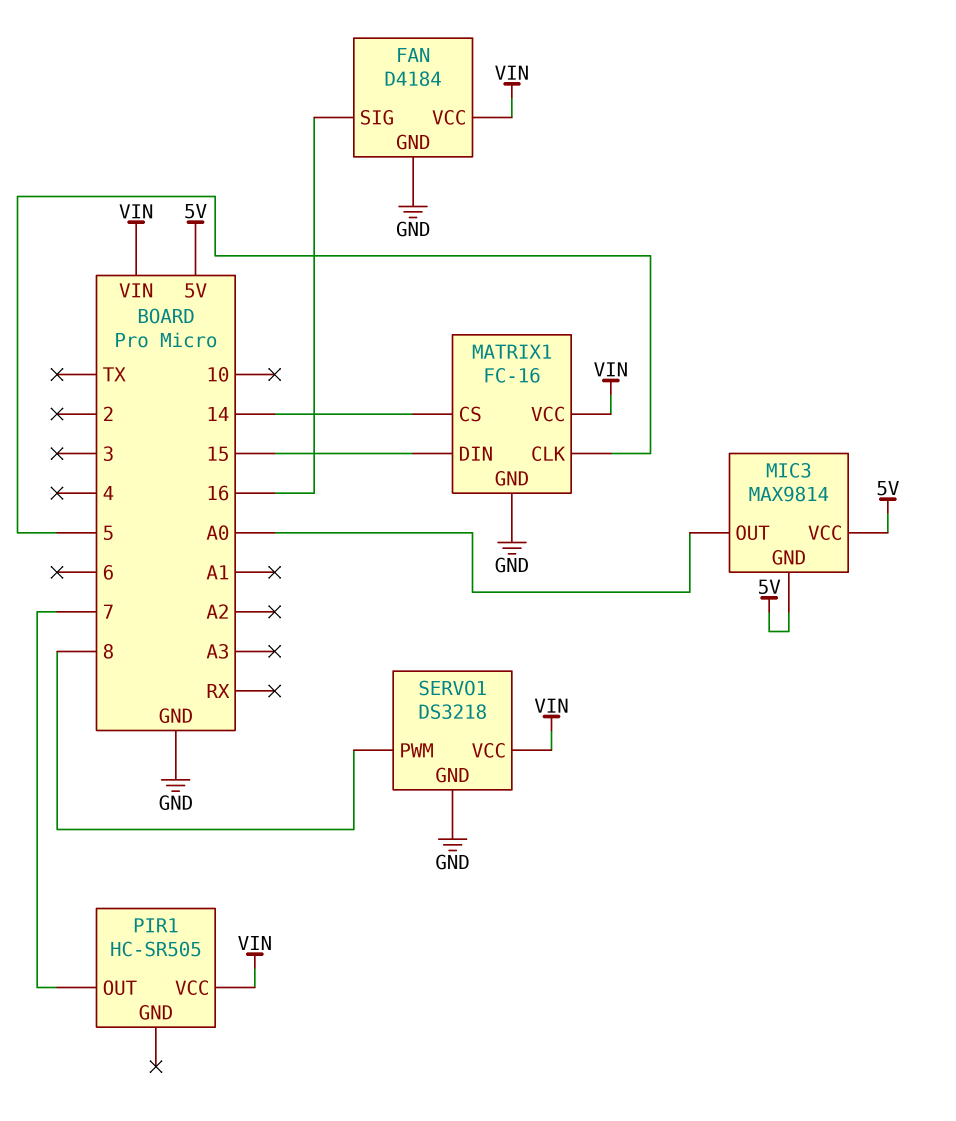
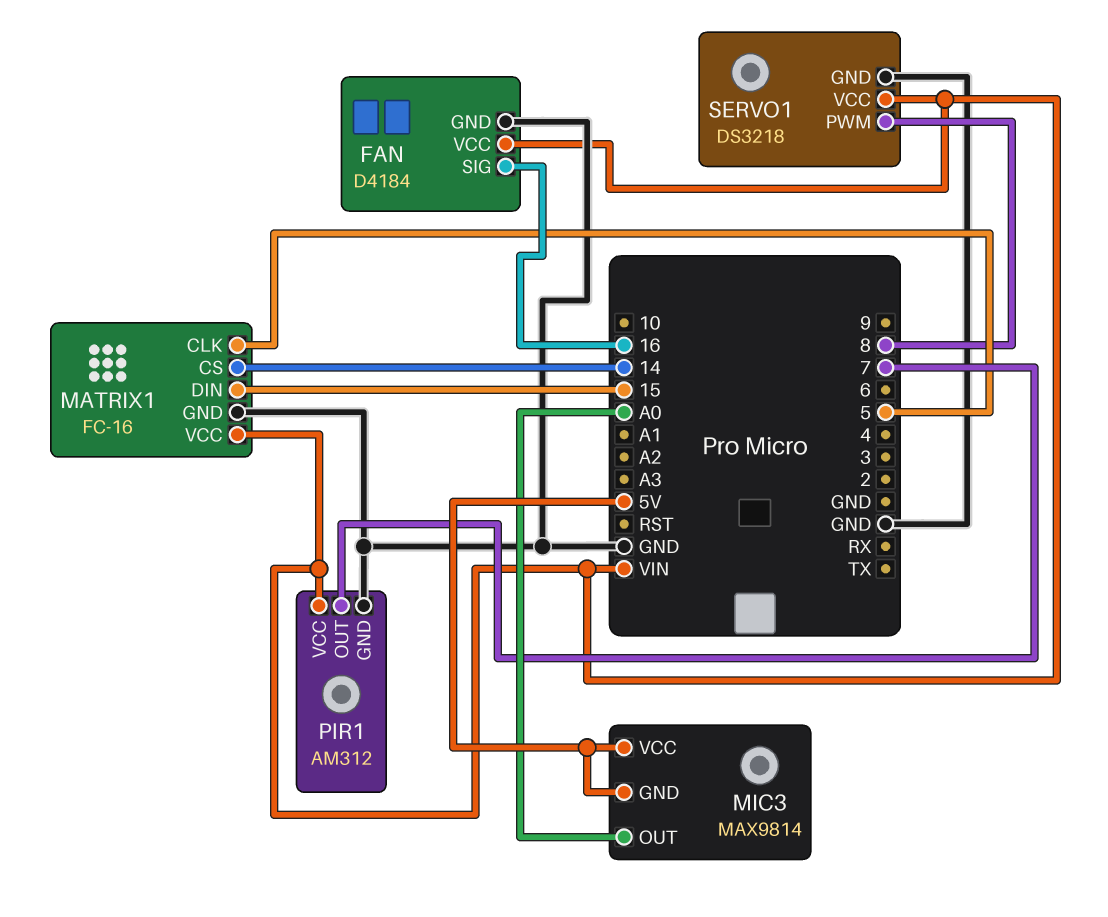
PIR1: HC-SR505 -> AM312
PIR1 pin GND: none -> GND

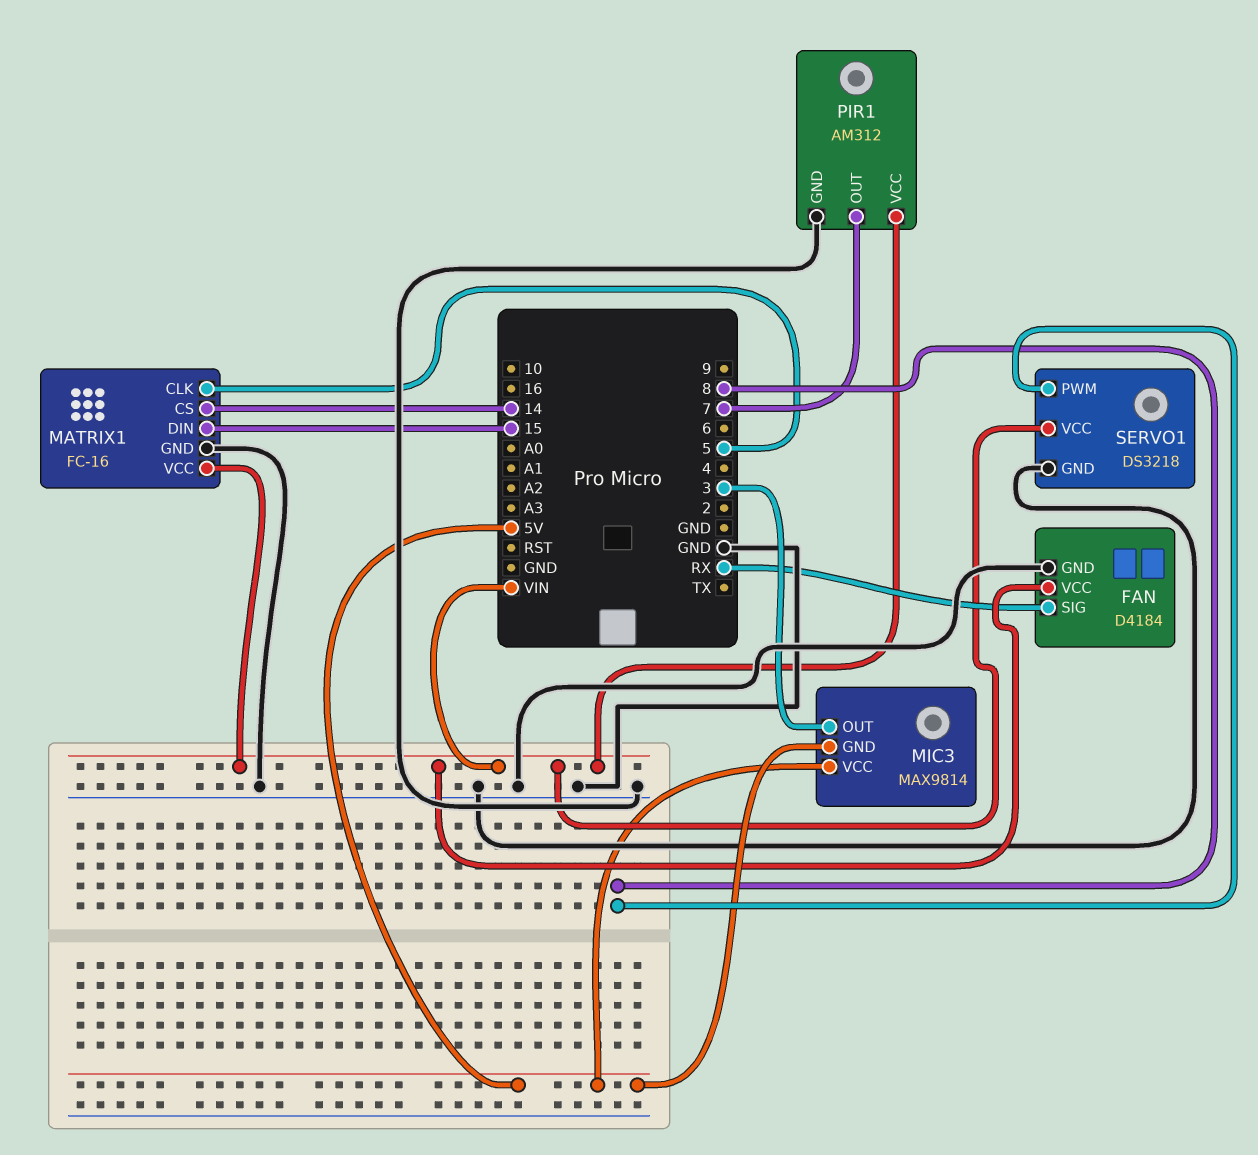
FAN pin SIG: 16 -> RX
MIC3 pin OUT: A0 -> 3

